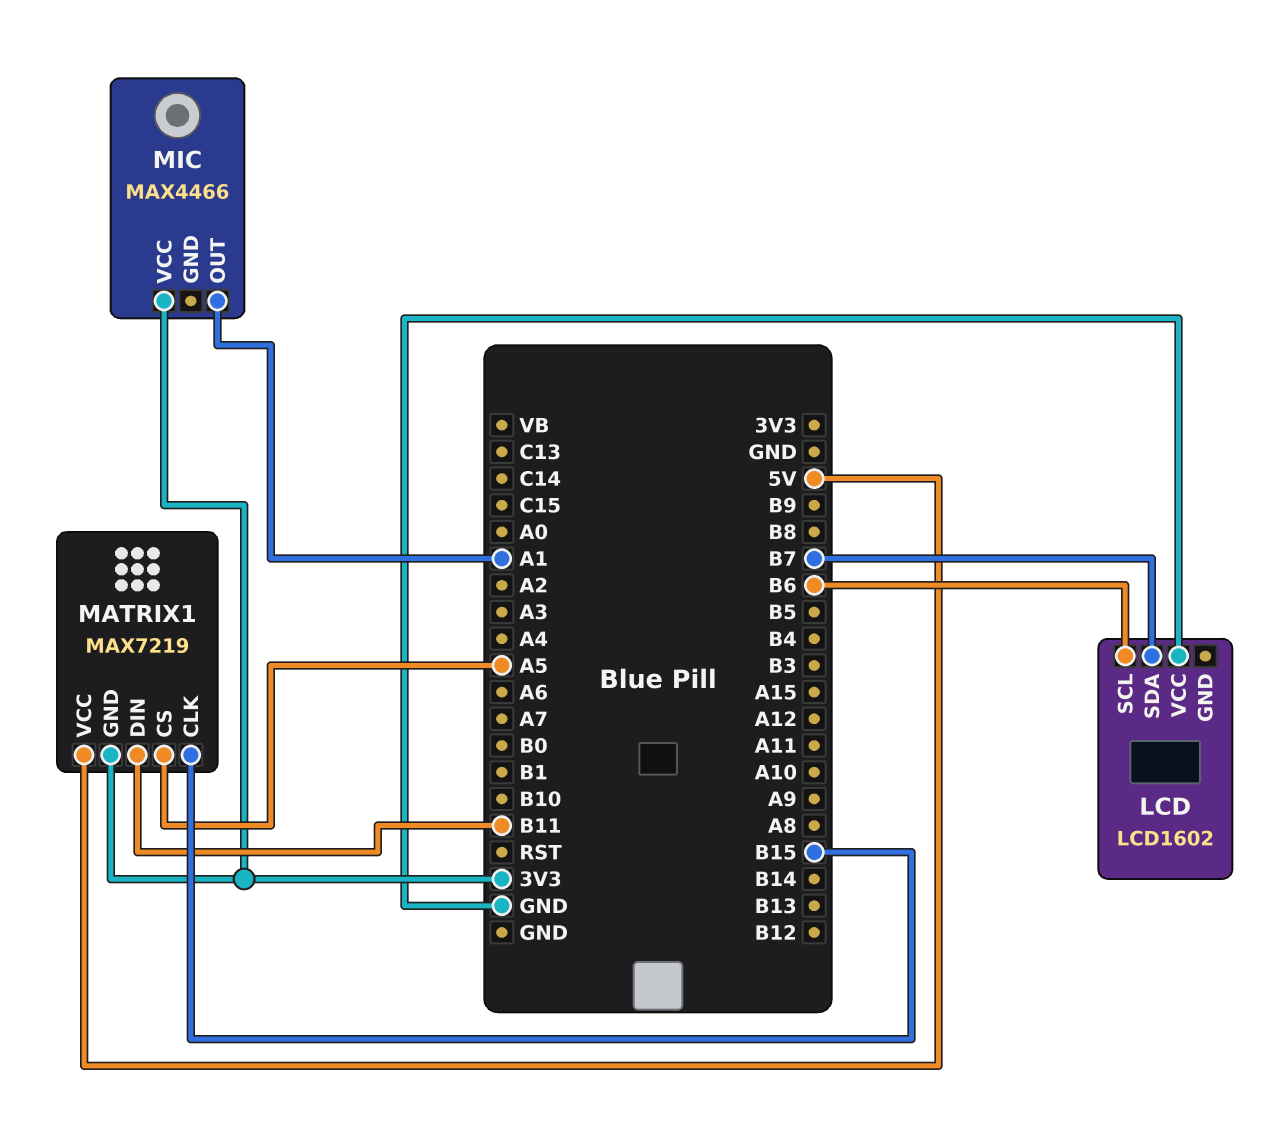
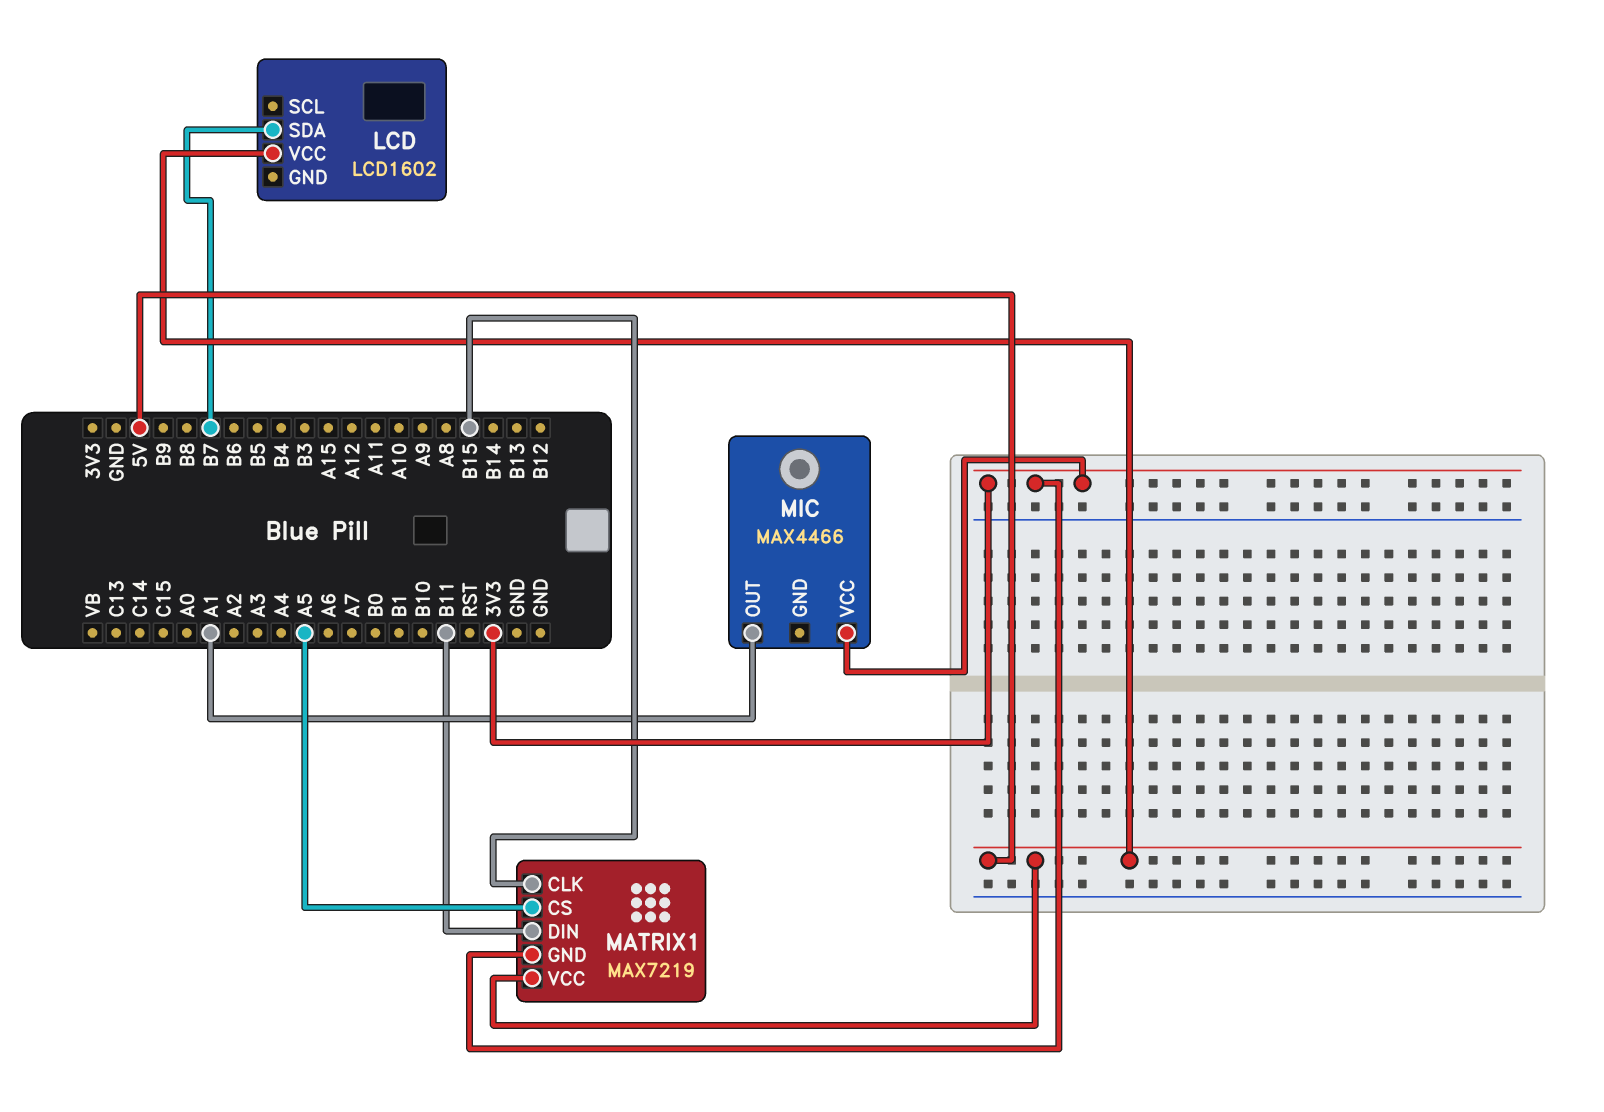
LCD pin SCL: B6 -> none
LCD pin VCC: GND -> 5V

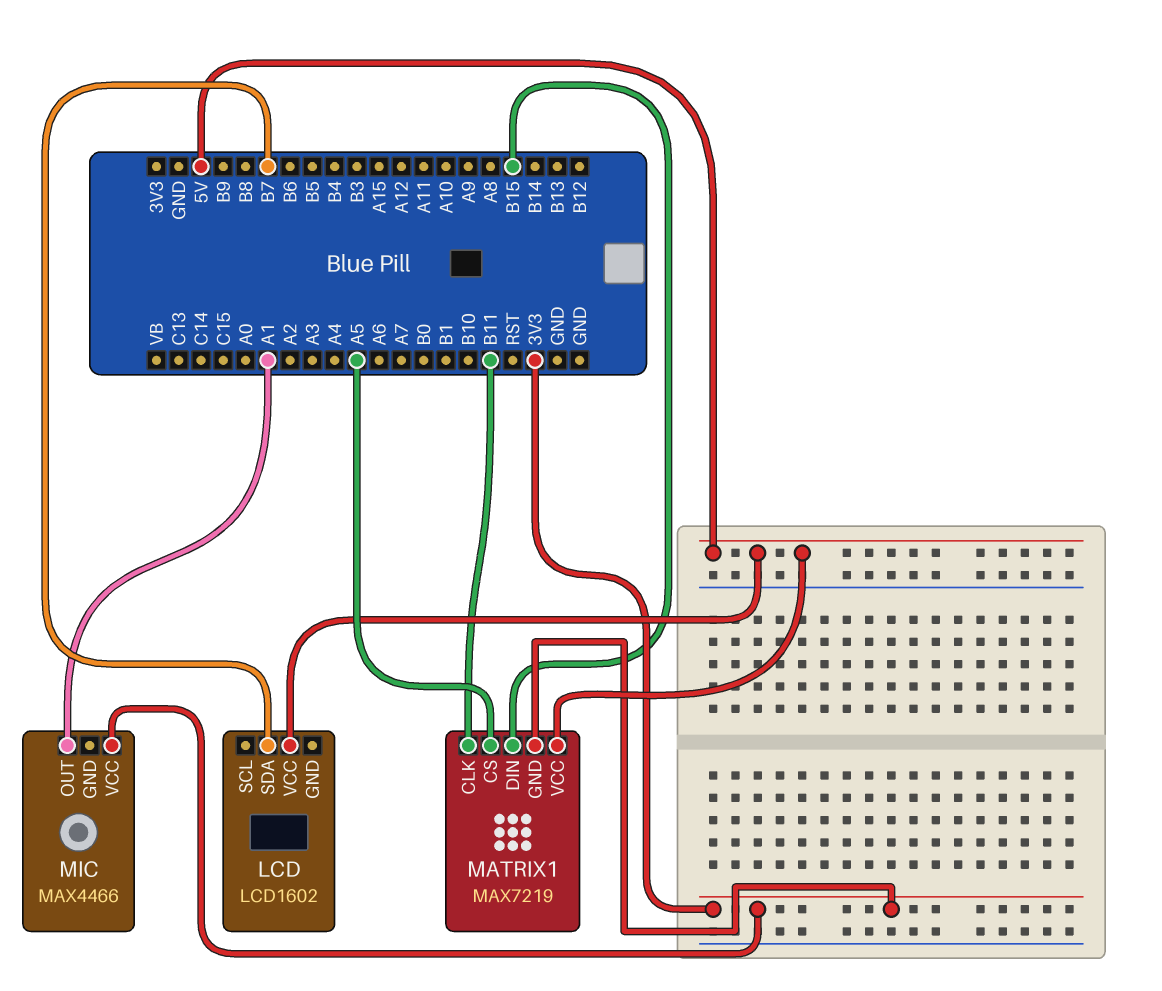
MATRIX1 pin CLK: B15 -> B11
MATRIX1 pin DIN: B11 -> B15

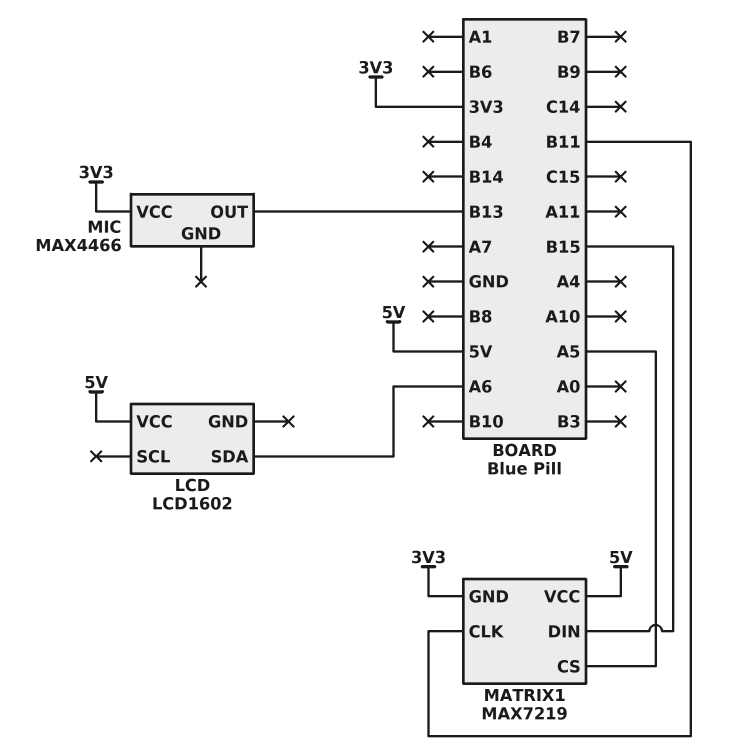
LCD pin SDA: B7 -> A6
MIC pin OUT: A1 -> B13

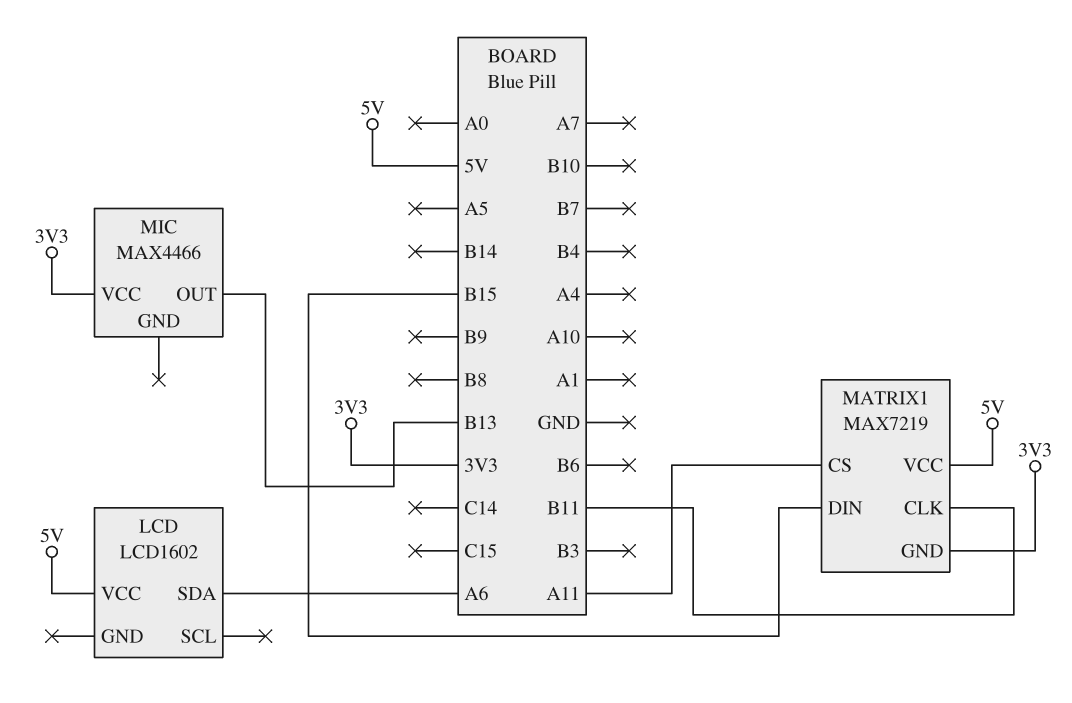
MATRIX1 pin CS: A5 -> A11

